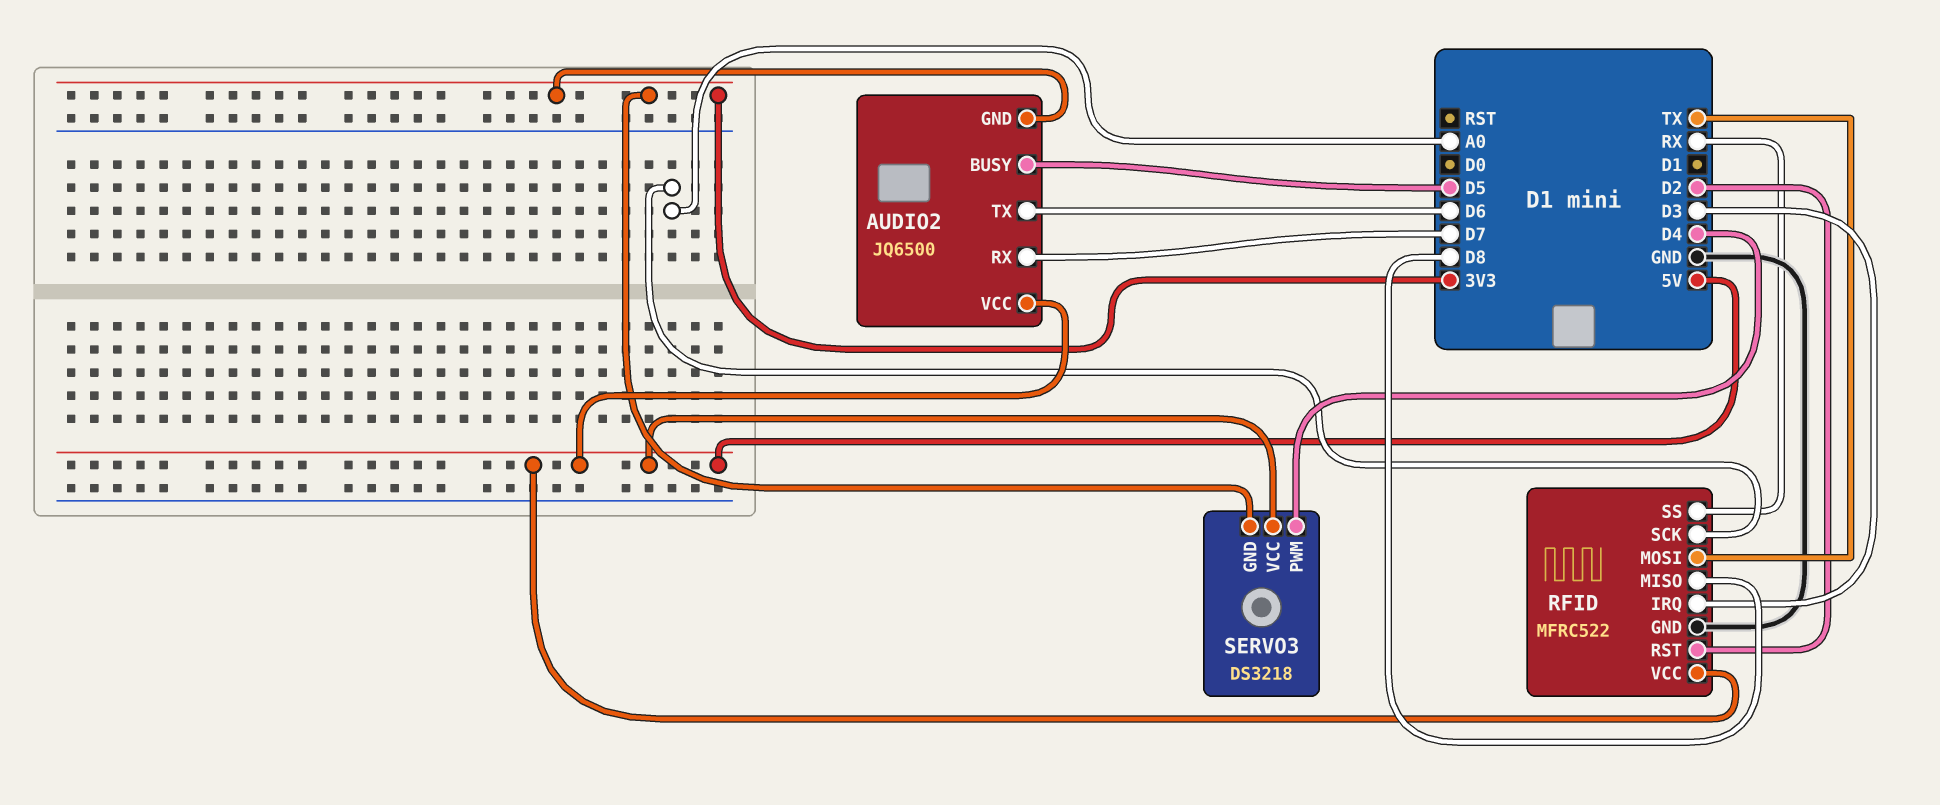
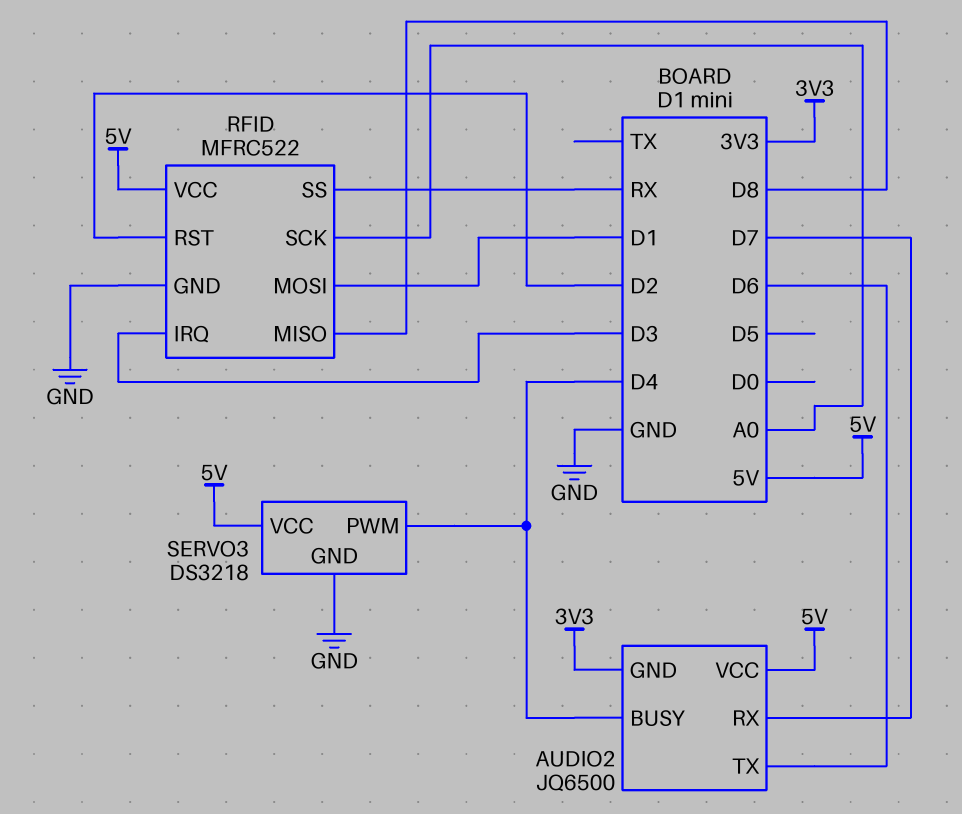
AUDIO2 pin BUSY: D5 -> D4
RFID pin MOSI: TX -> D1
SERVO3 pin GND: 3V3 -> GND

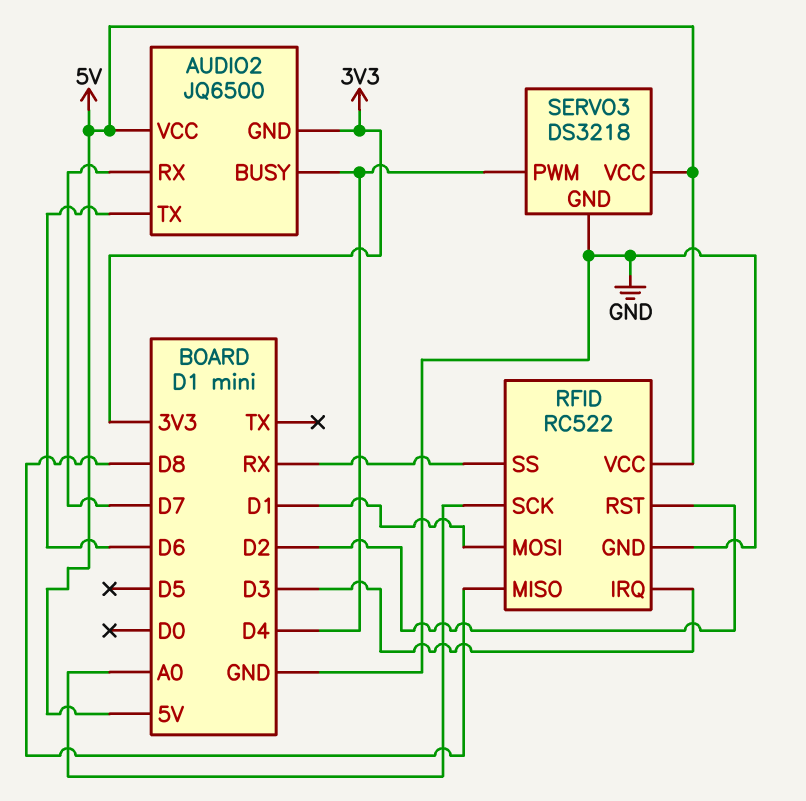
RFID: MFRC522 -> RC522

